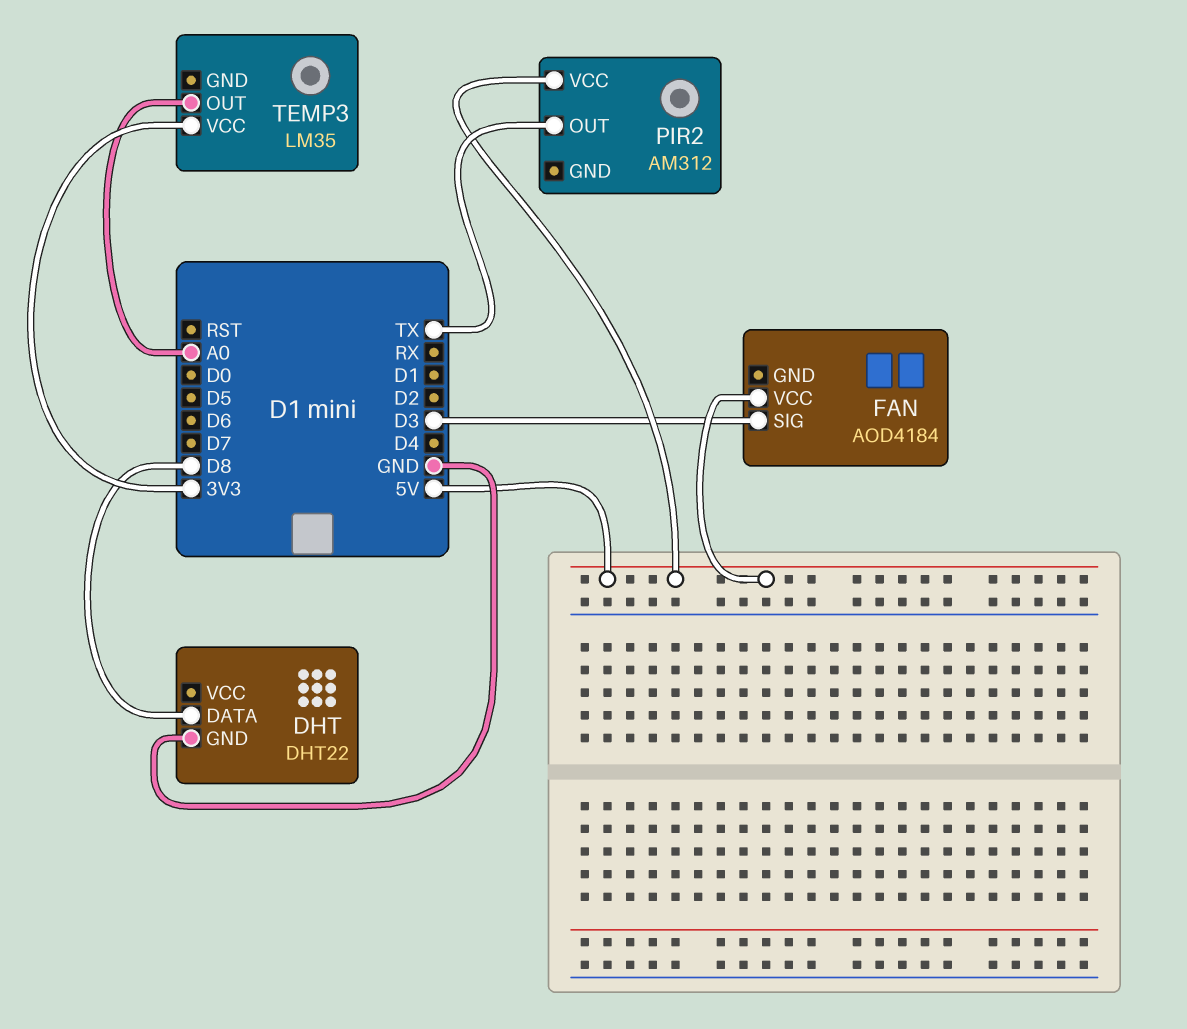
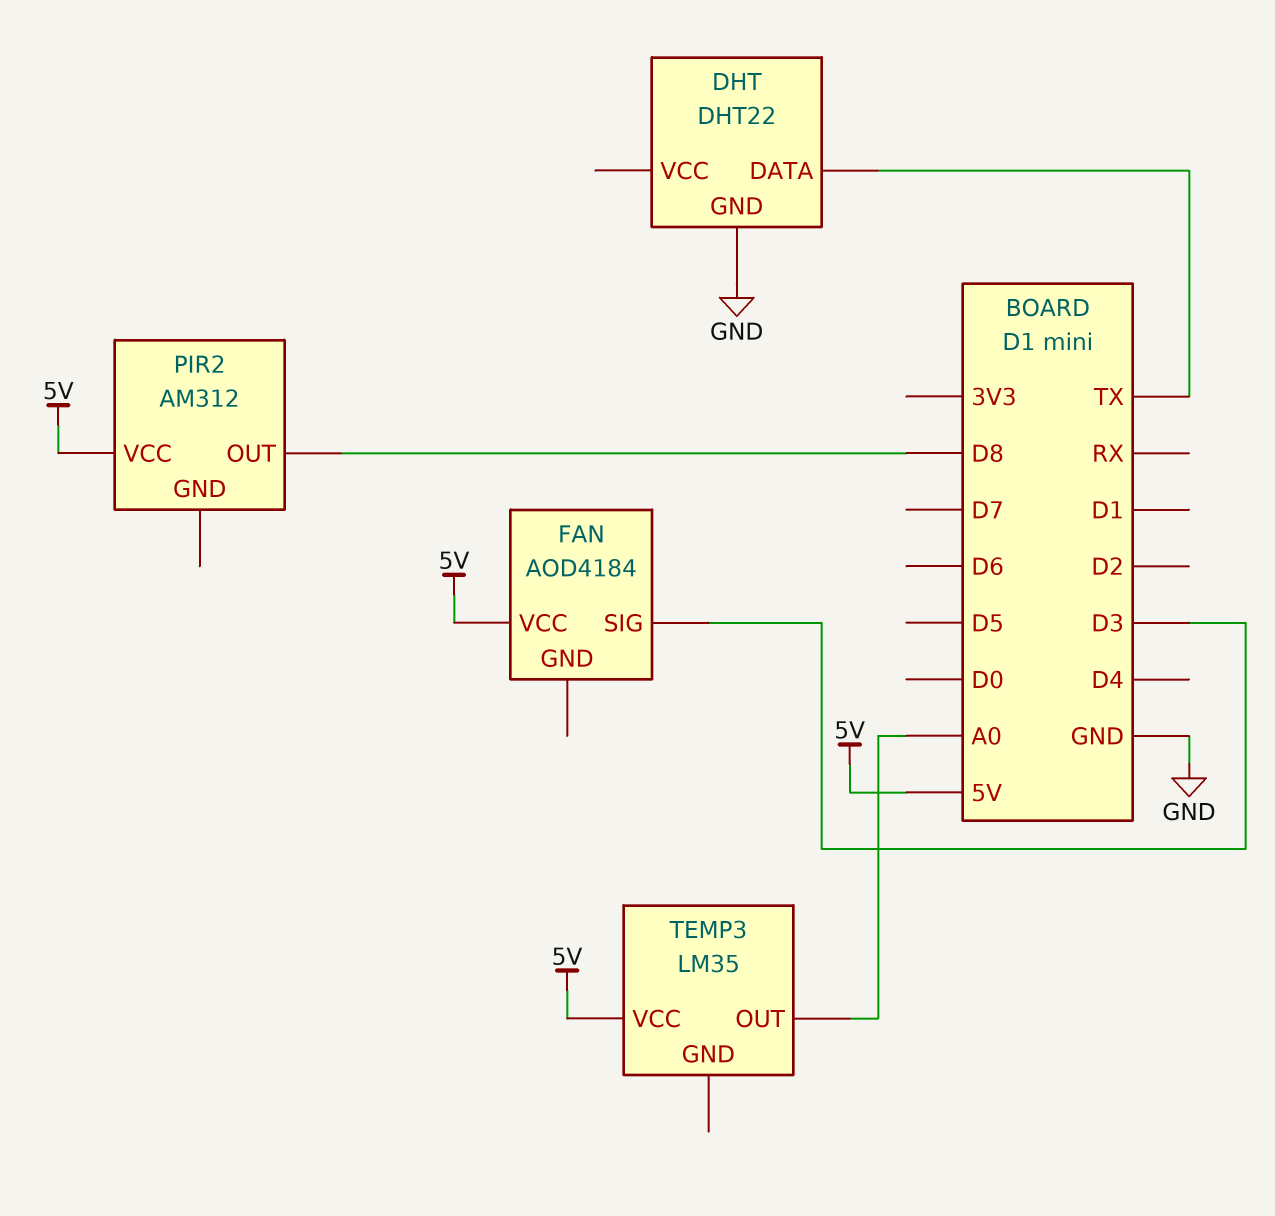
DHT pin DATA: D8 -> TX
PIR2 pin OUT: TX -> D8
TEMP3 pin VCC: 3V3 -> 5V

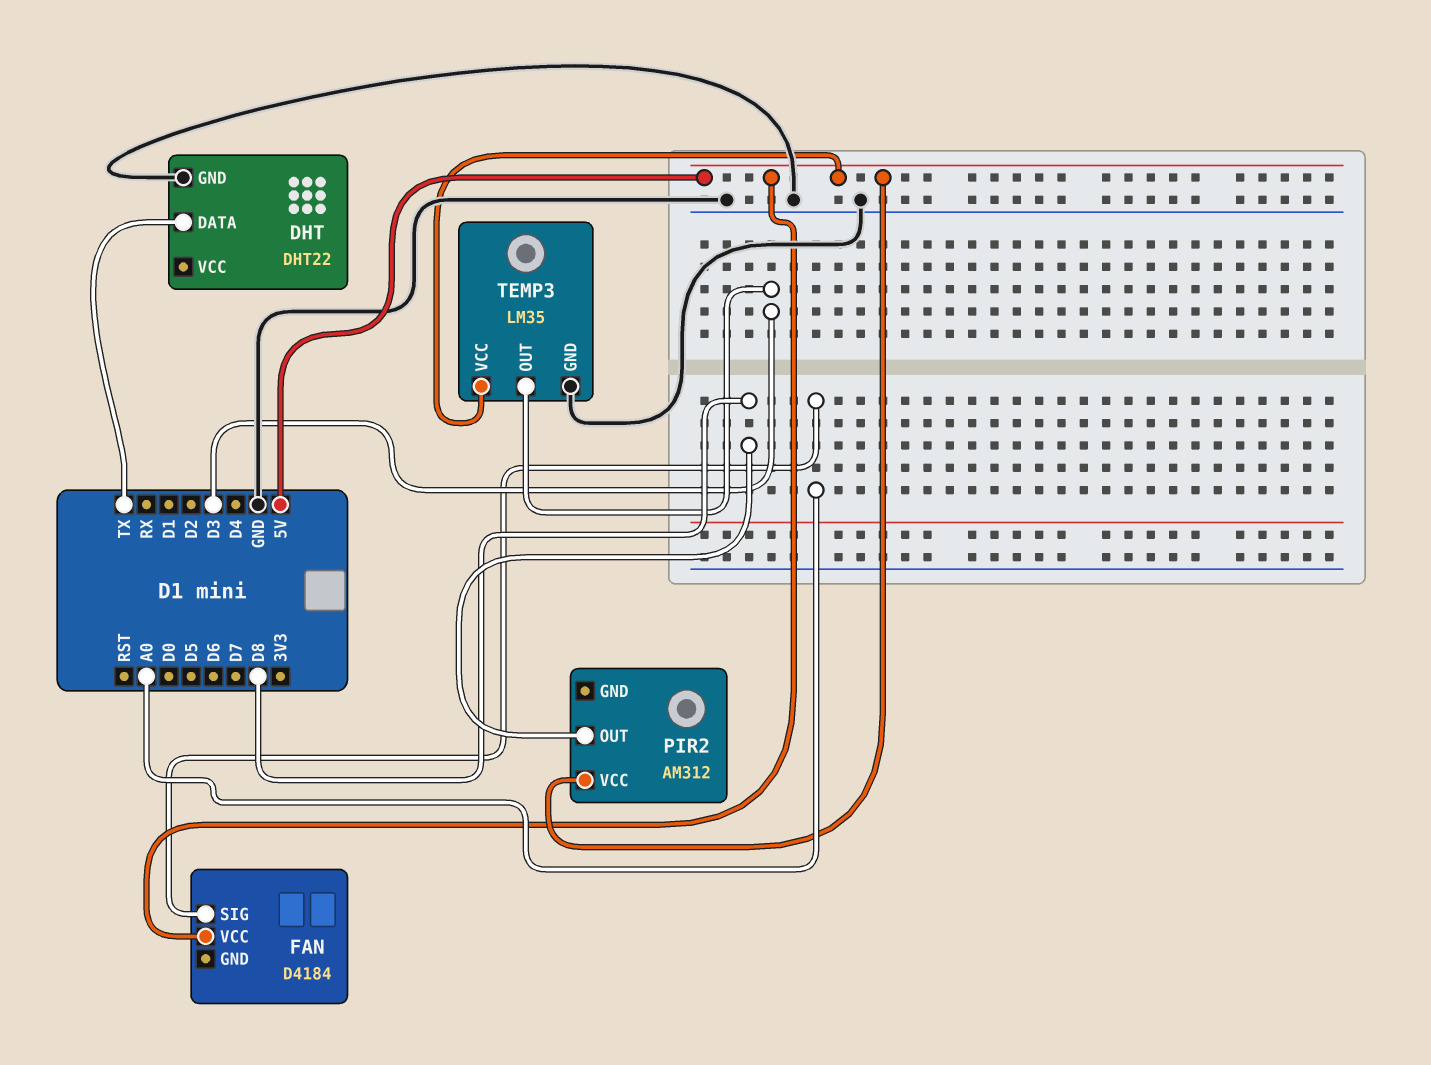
FAN: AOD4184 -> D4184
FAN pin SIG: D3 -> A0
TEMP3 pin GND: none -> GND
TEMP3 pin OUT: A0 -> D3

